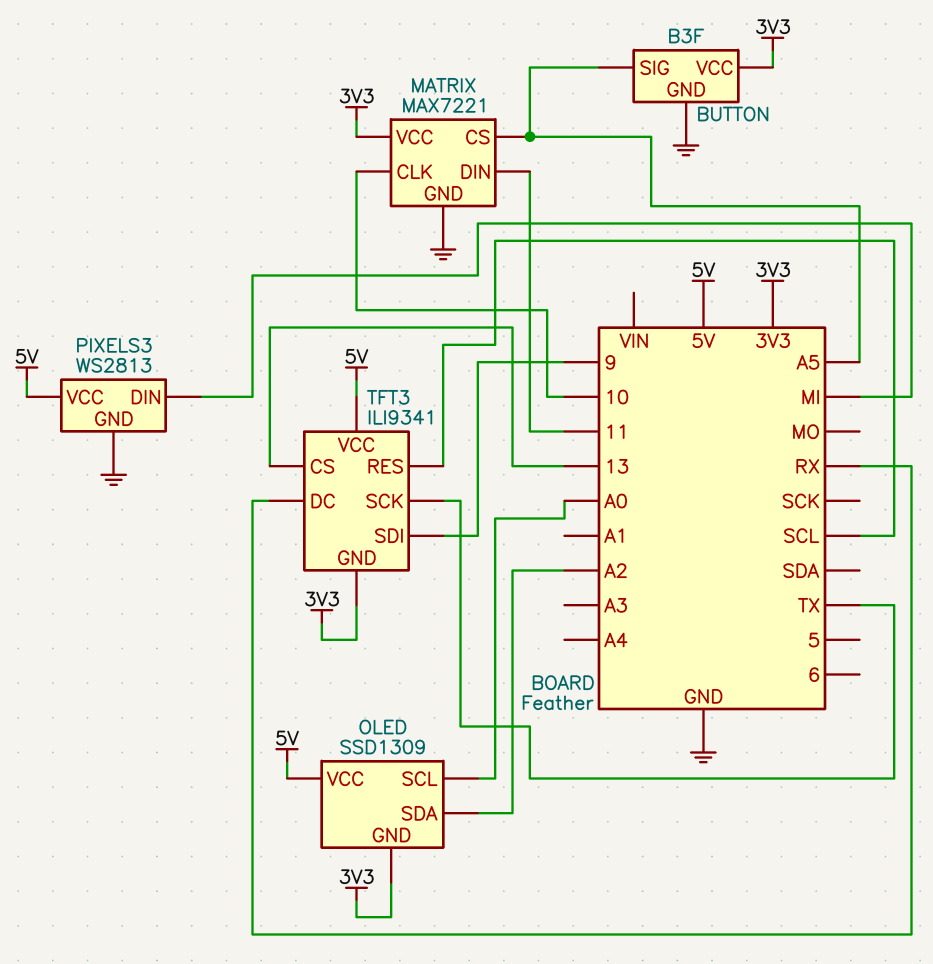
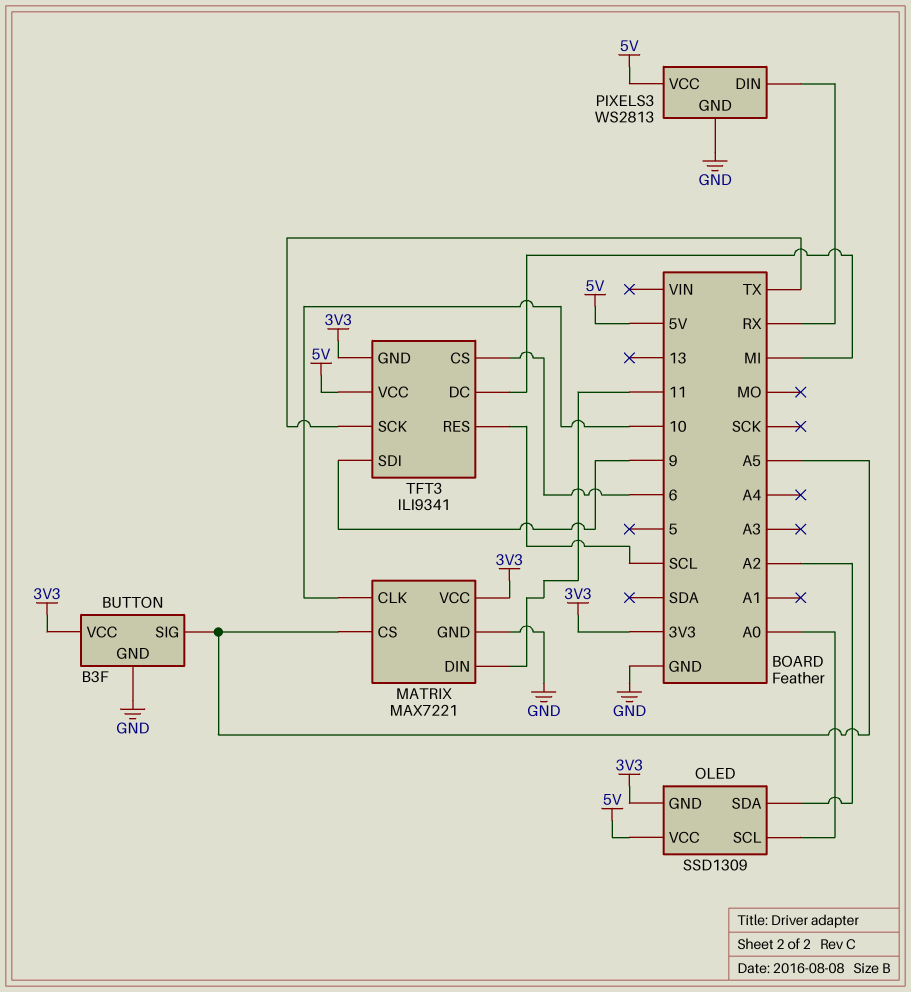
PIXELS3 pin DIN: MI -> RX
TFT3 pin CS: 13 -> 6
TFT3 pin DC: RX -> MI

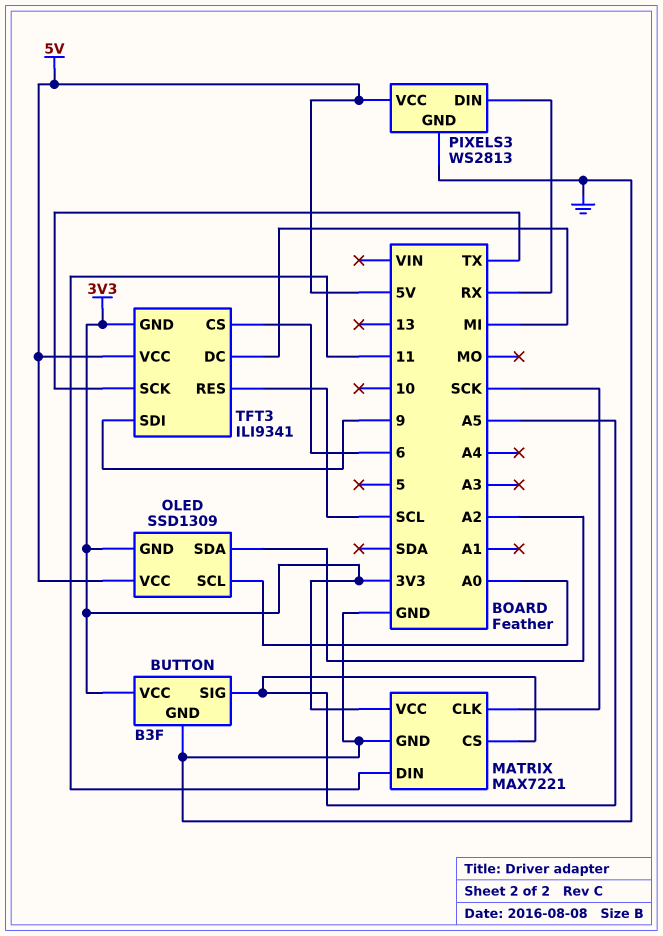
MATRIX pin CLK: 10 -> SCK

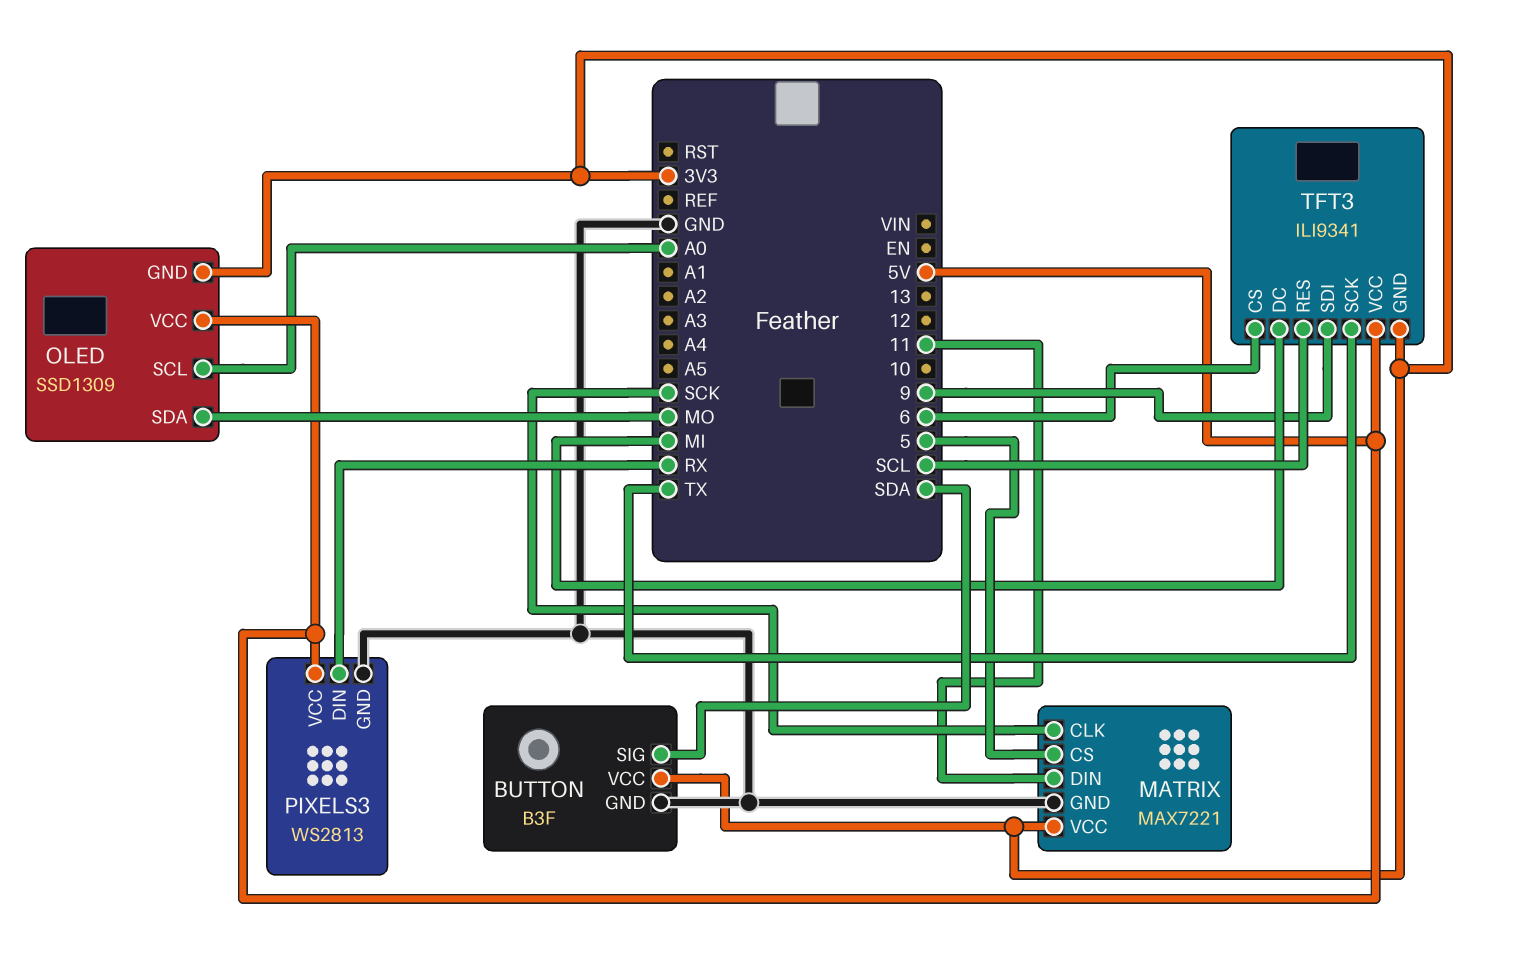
BUTTON pin SIG: A5 -> SDA
MATRIX pin CS: A5 -> 5
OLED pin SDA: A2 -> MO

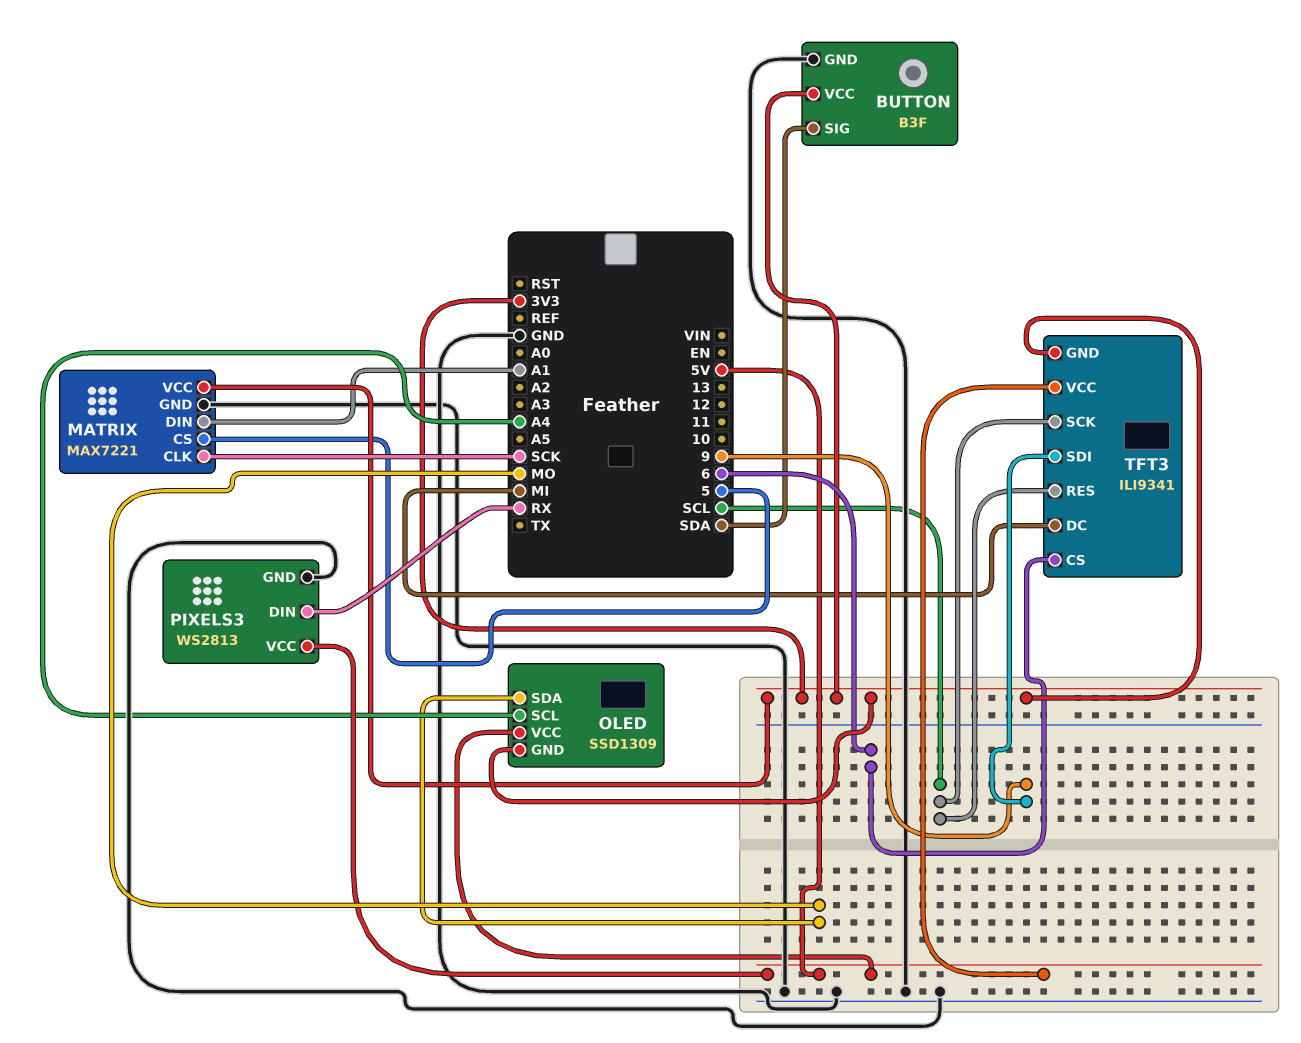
MATRIX pin DIN: 11 -> A1
OLED pin SCL: A0 -> A4
TFT3 pin SCK: TX -> SCL

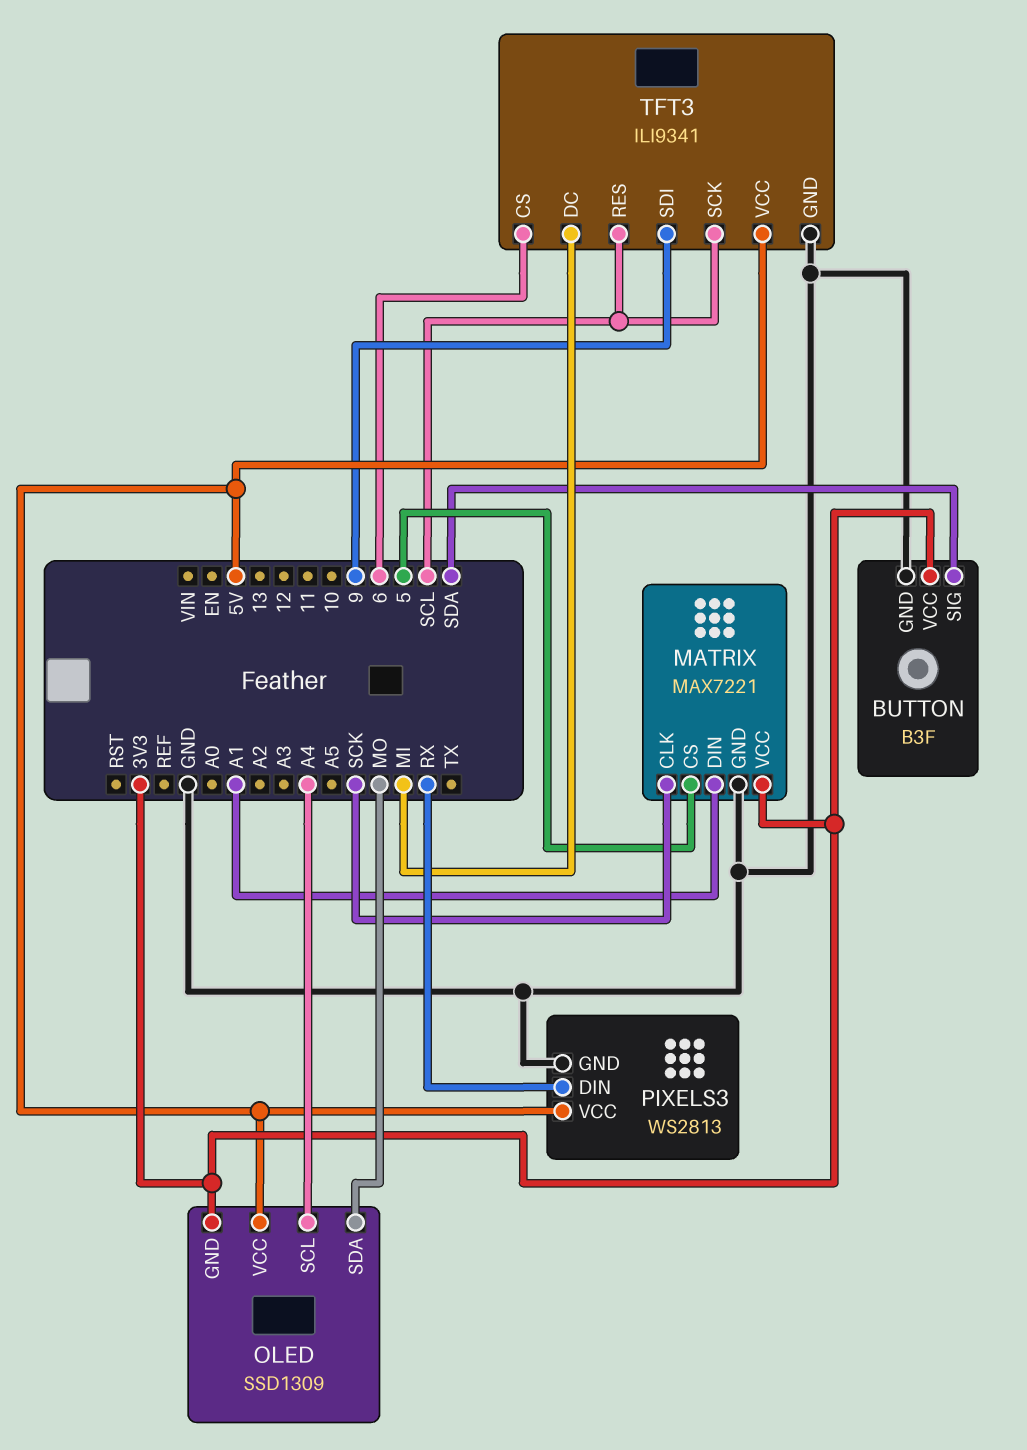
TFT3 pin GND: 3V3 -> GND

